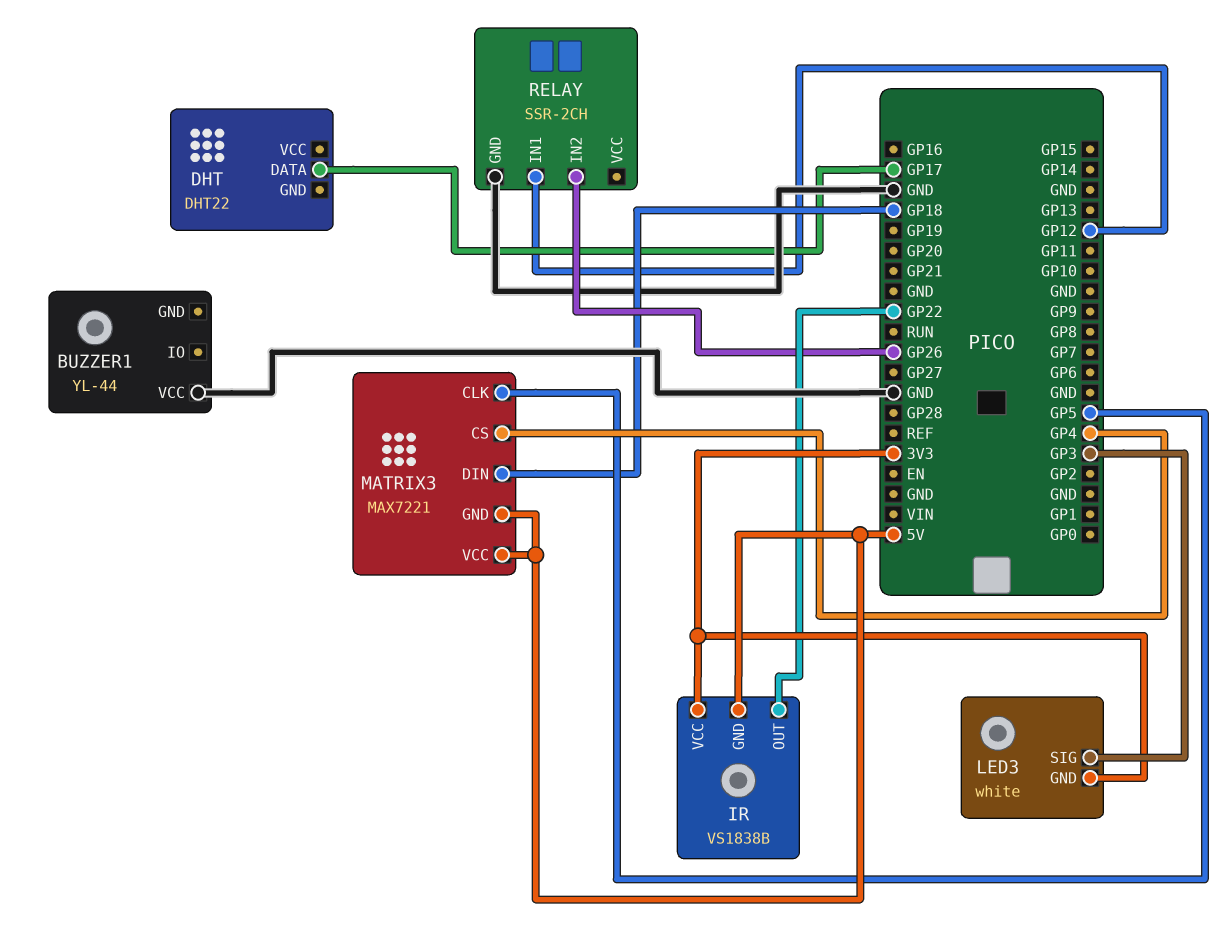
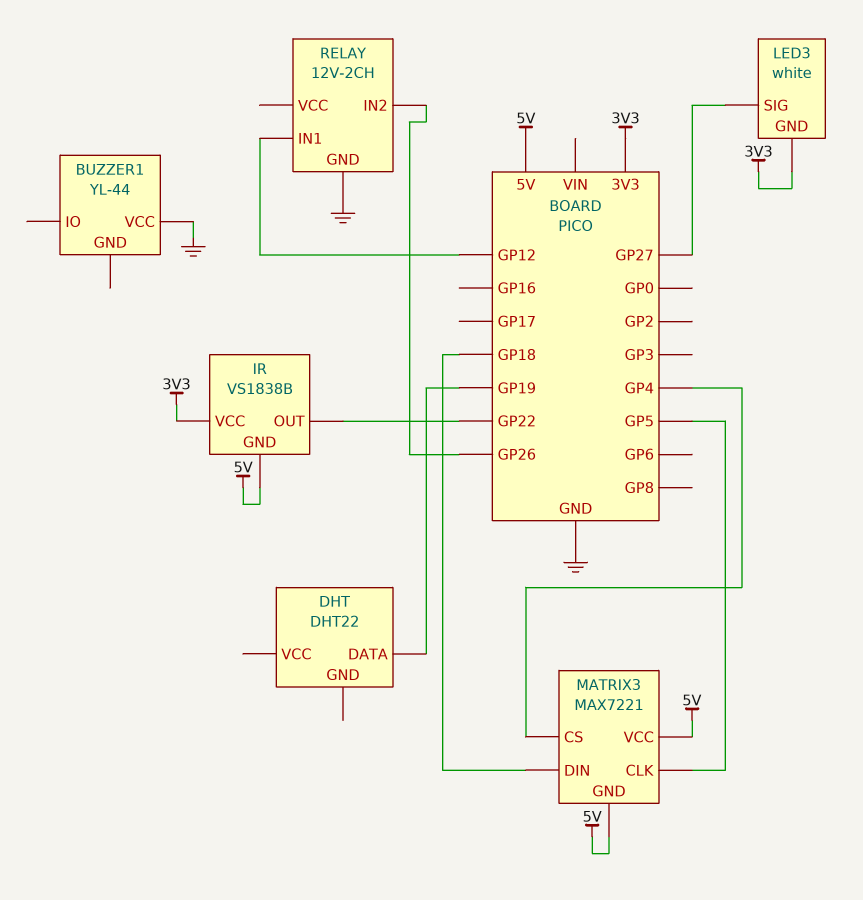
DHT pin DATA: GP17 -> GP19
LED3 pin SIG: GP3 -> GP27
RELAY: SSR-2CH -> 12V-2CH

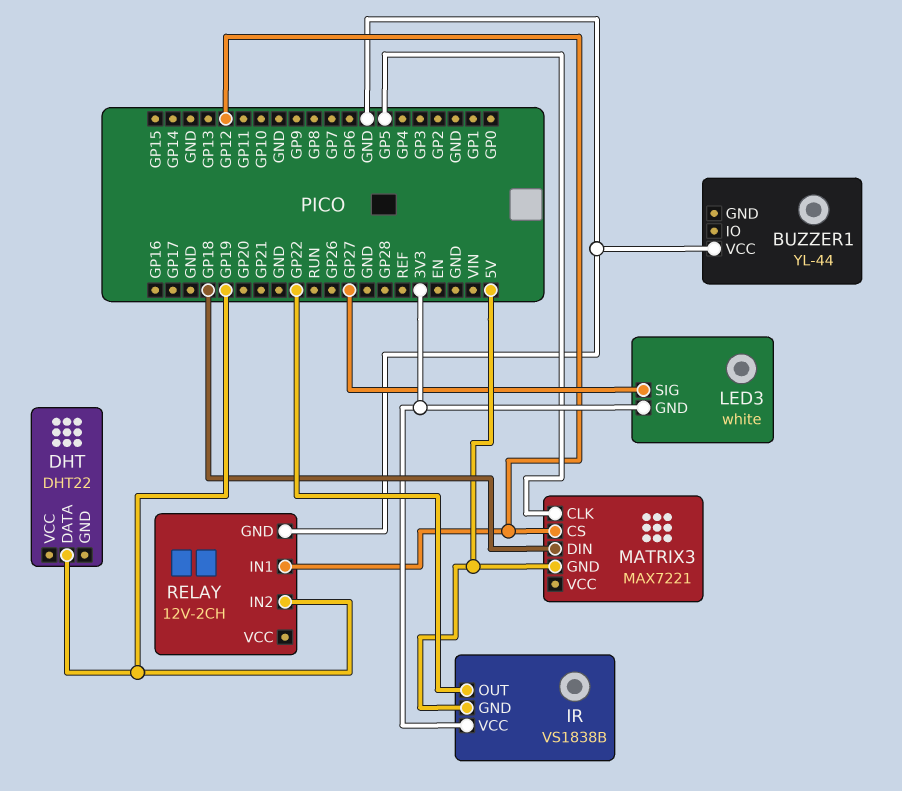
MATRIX3 pin CS: GP4 -> GP12
MATRIX3 pin VCC: 5V -> none
RELAY pin IN2: GP26 -> GP19

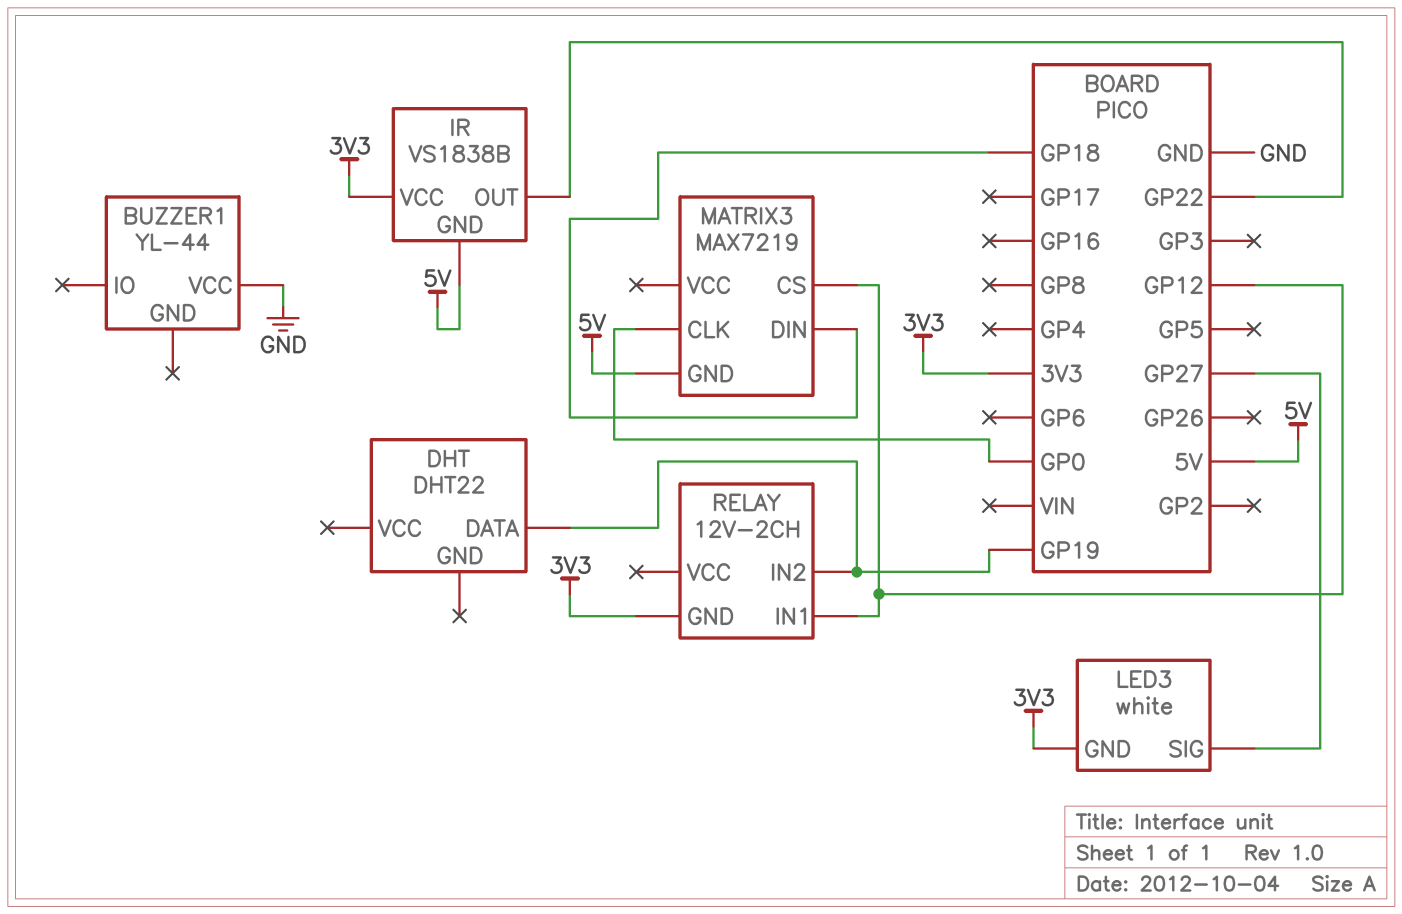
MATRIX3: MAX7221 -> MAX7219
MATRIX3 pin CLK: GP5 -> GP0
RELAY pin GND: GND -> 3V3

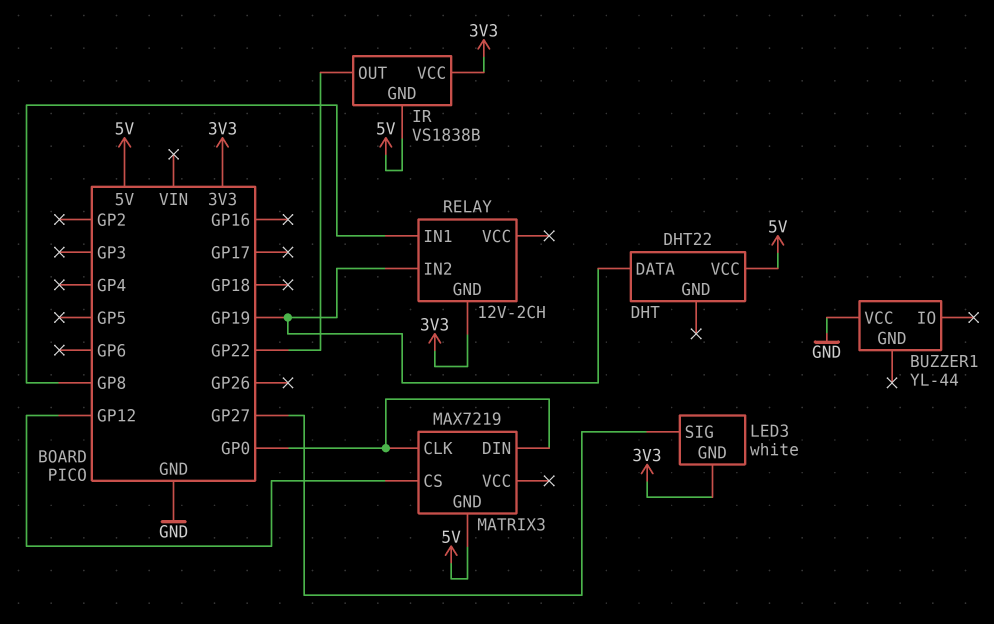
DHT pin VCC: none -> 5V
MATRIX3 pin DIN: GP18 -> GP0
RELAY pin IN1: GP12 -> GP8

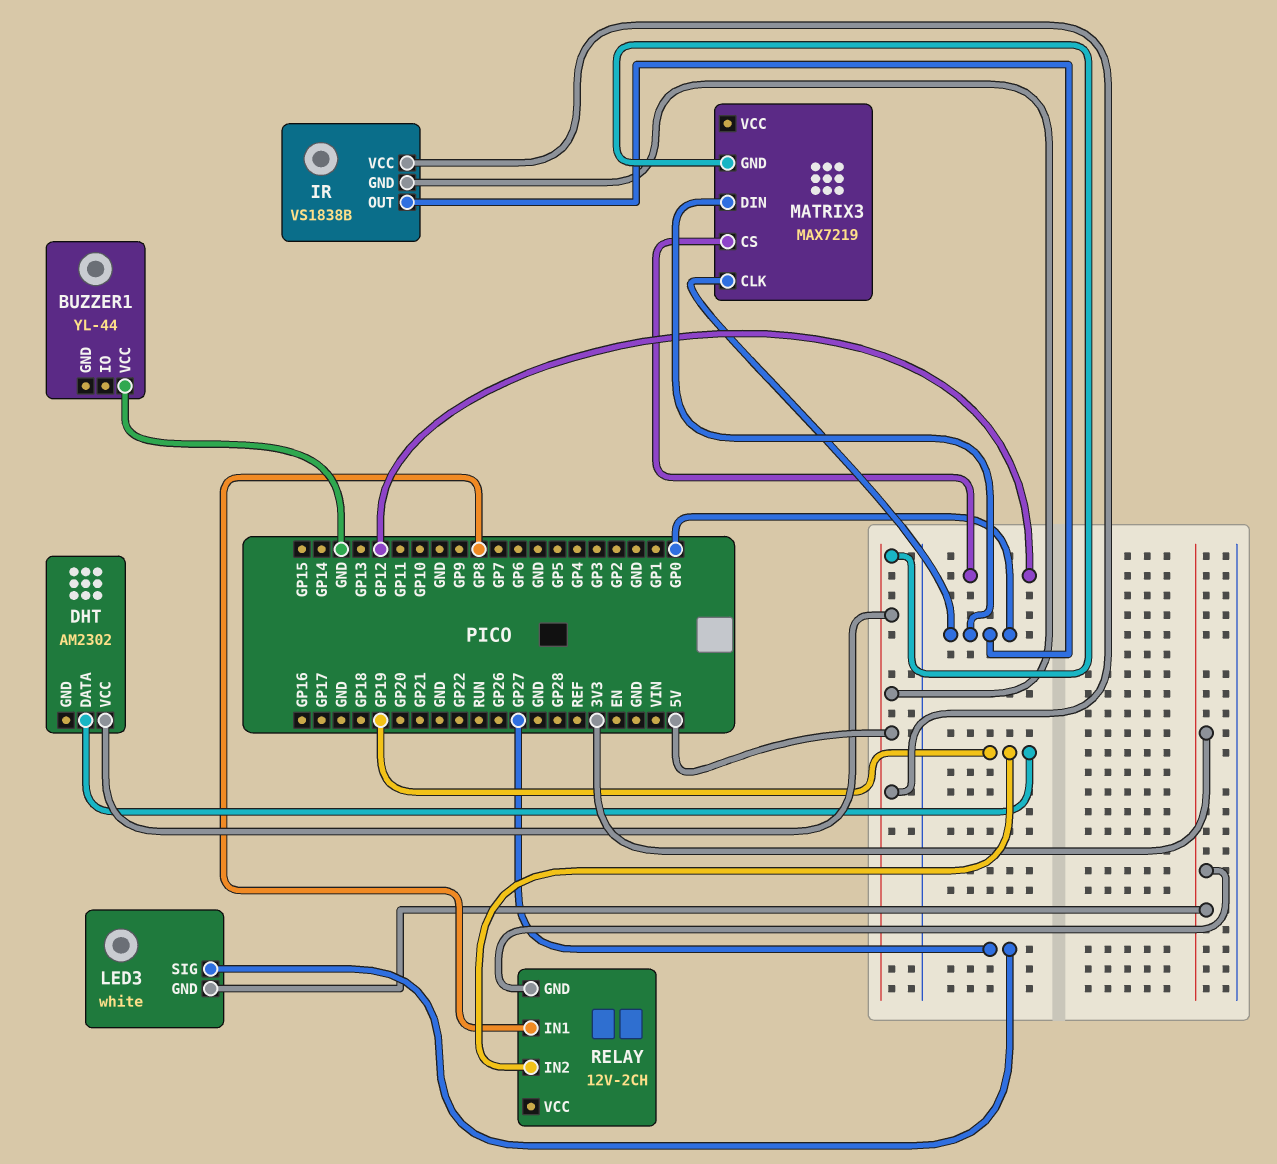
DHT: DHT22 -> AM2302
IR pin OUT: GP22 -> GP0
IR pin VCC: 3V3 -> 5V

